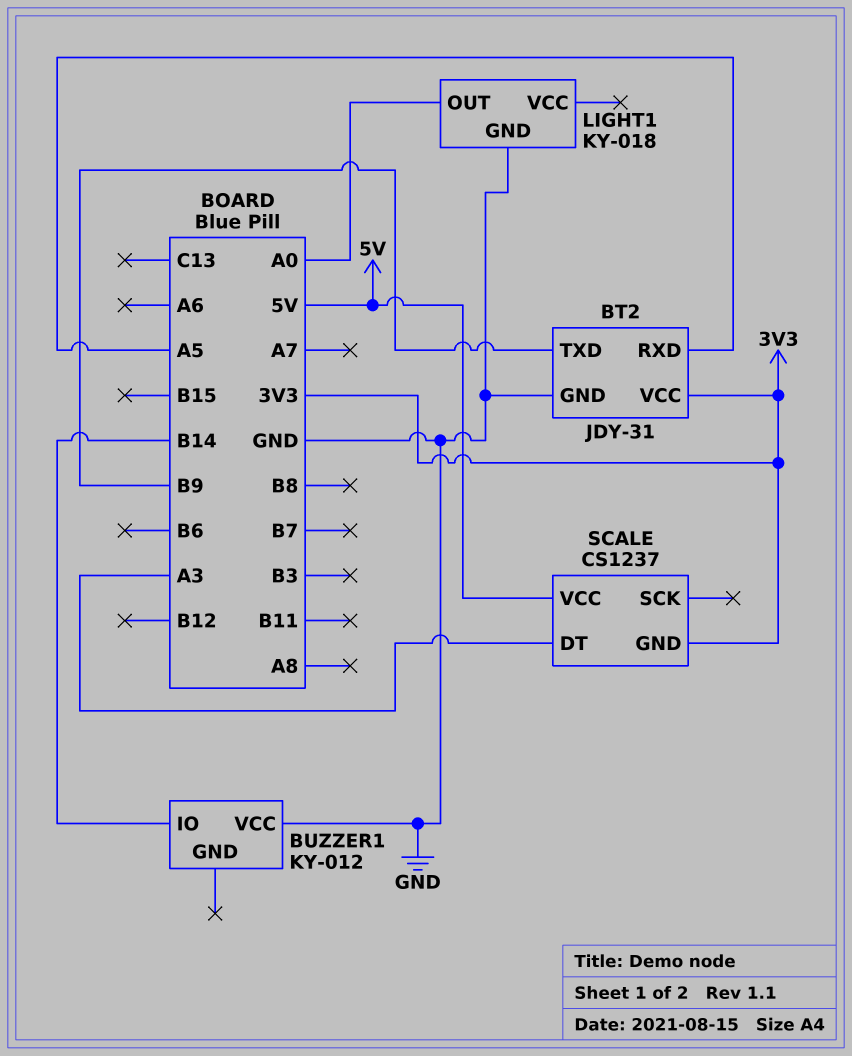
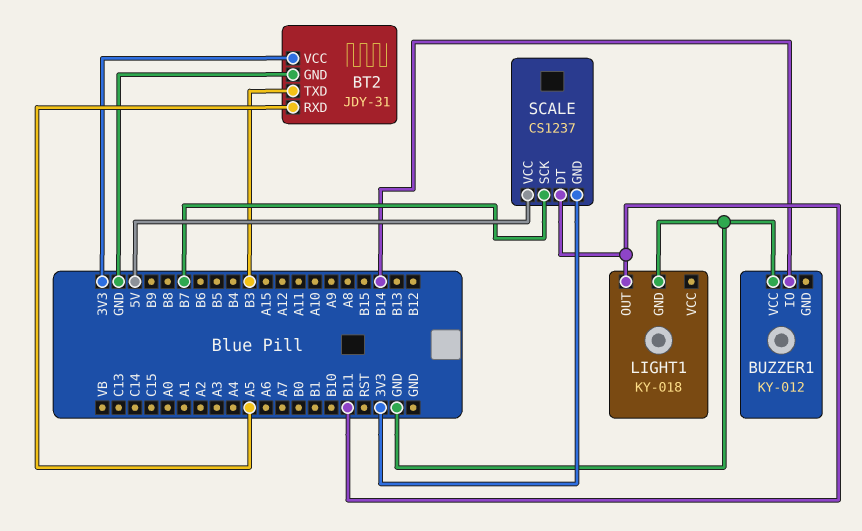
BT2 pin TXD: B9 -> B3
LIGHT1 pin OUT: A0 -> B11
SCALE pin DT: A3 -> B11
SCALE pin SCK: none -> B7

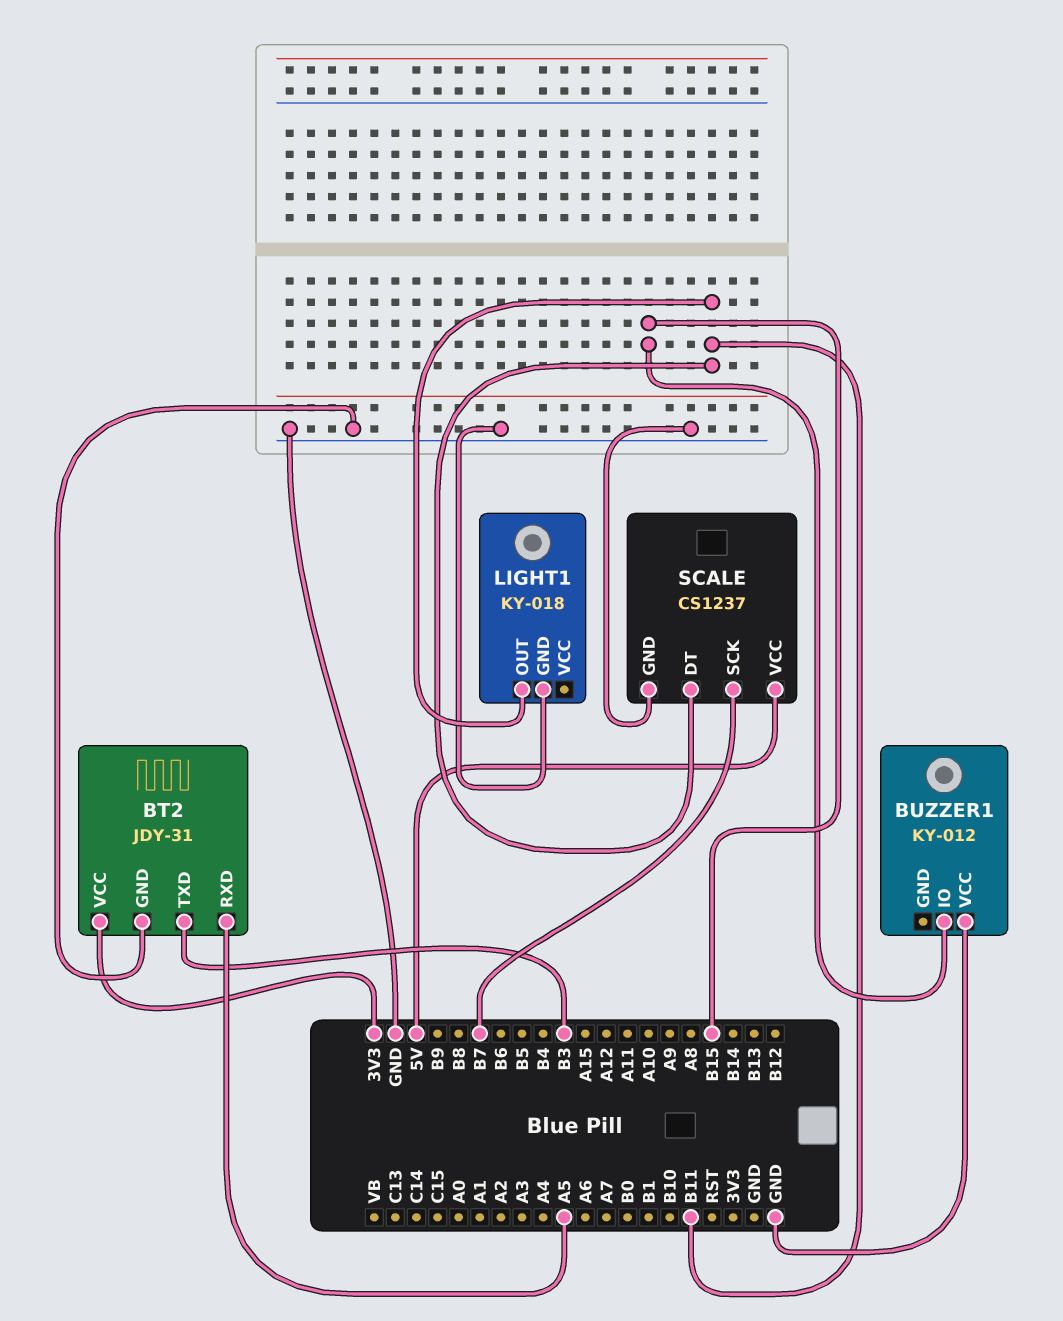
BUZZER1 pin IO: B14 -> B15
SCALE pin GND: 3V3 -> GND

